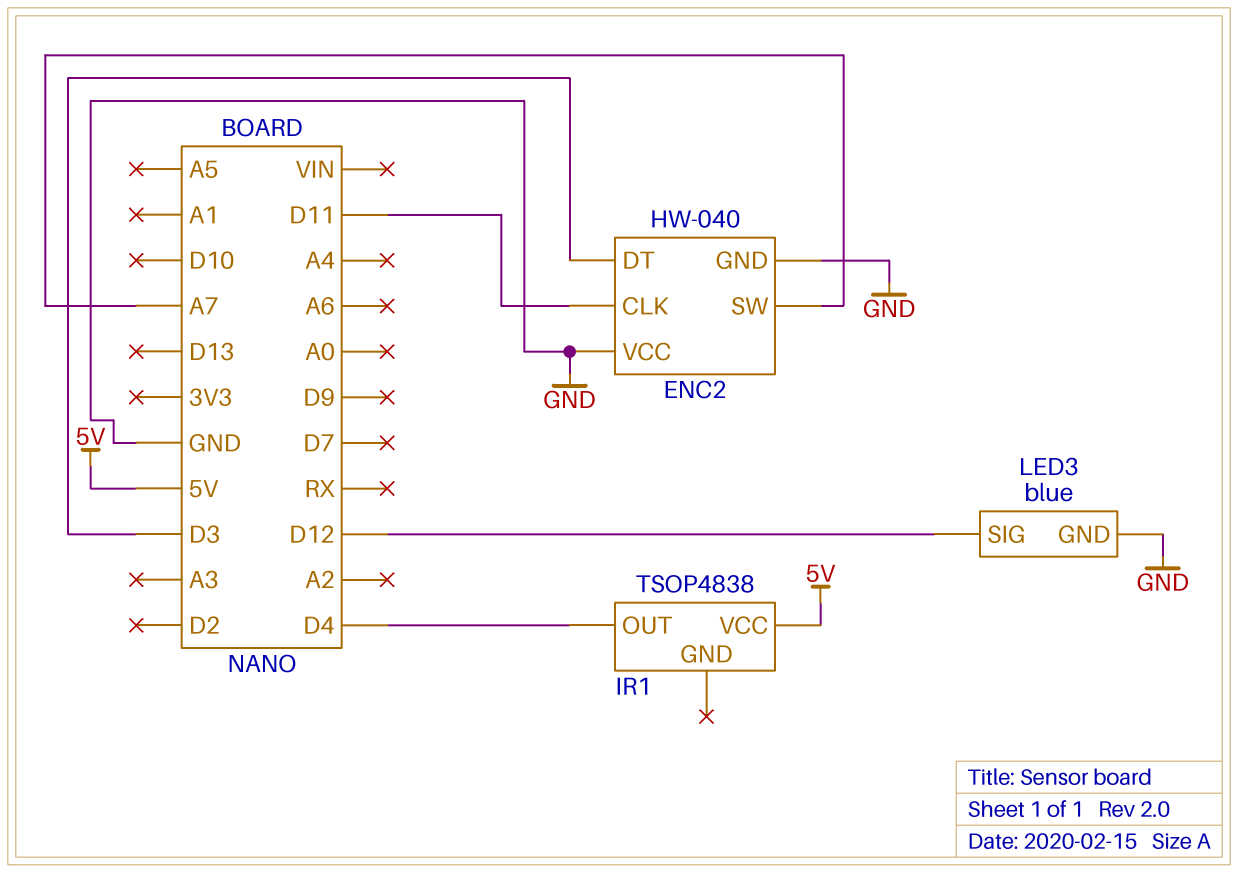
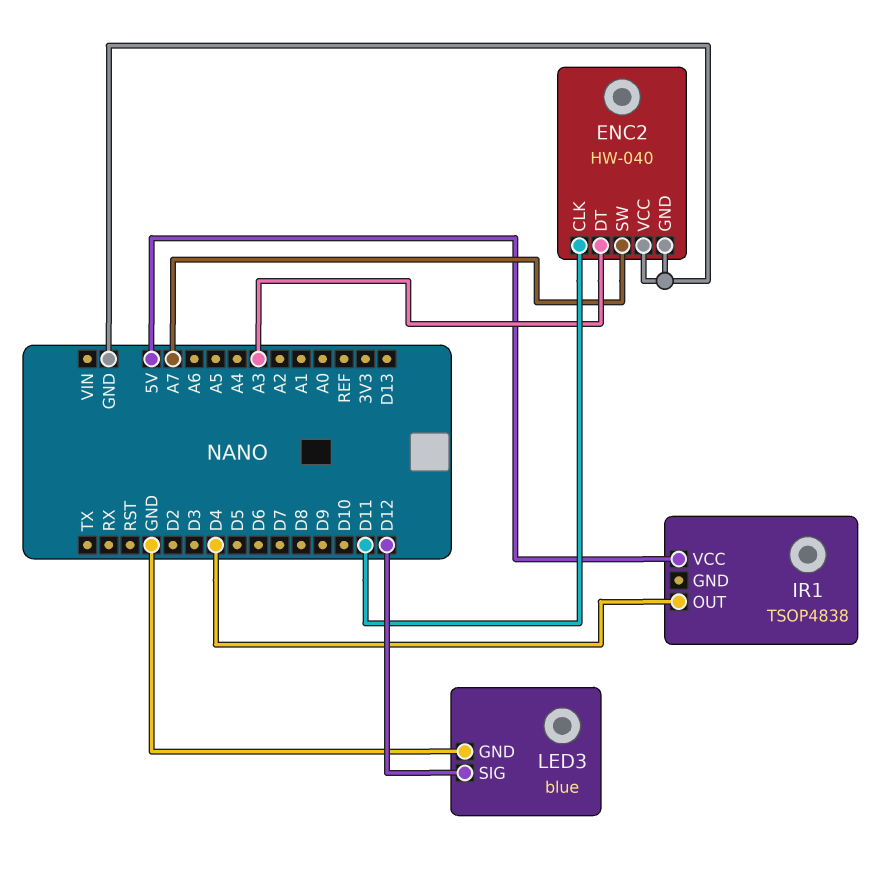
ENC2 pin DT: D3 -> A3

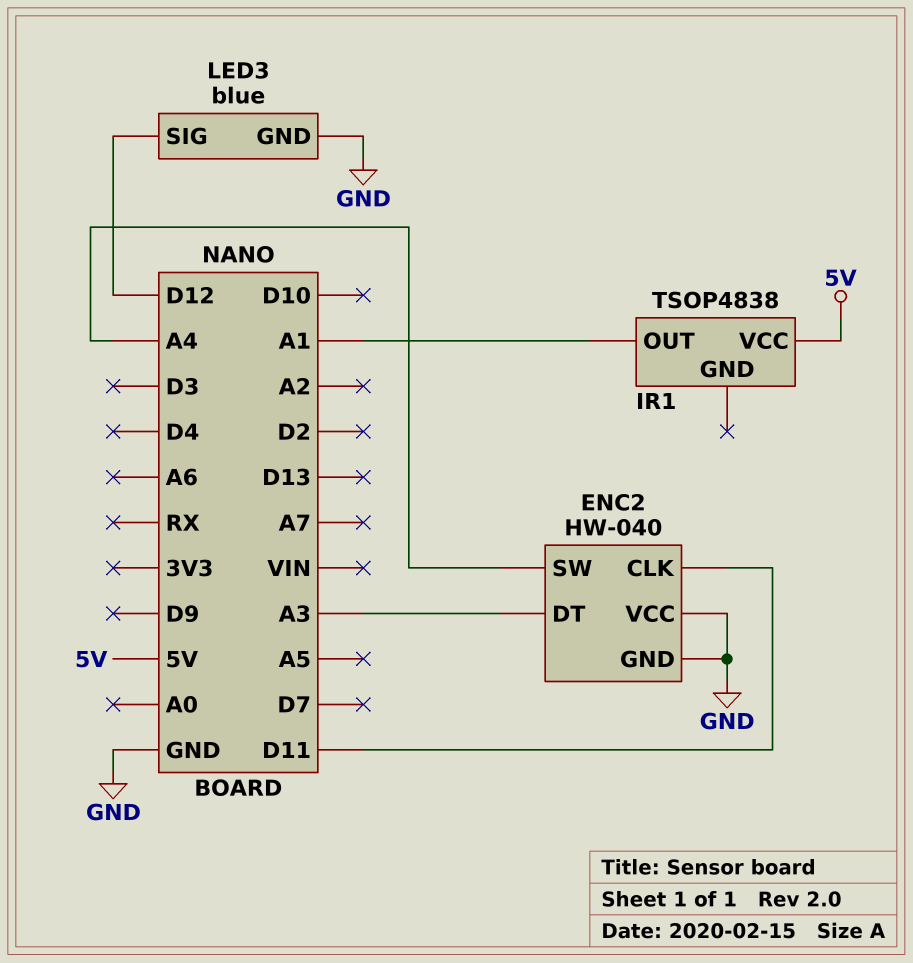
ENC2 pin SW: A7 -> A4
IR1 pin OUT: D4 -> A1

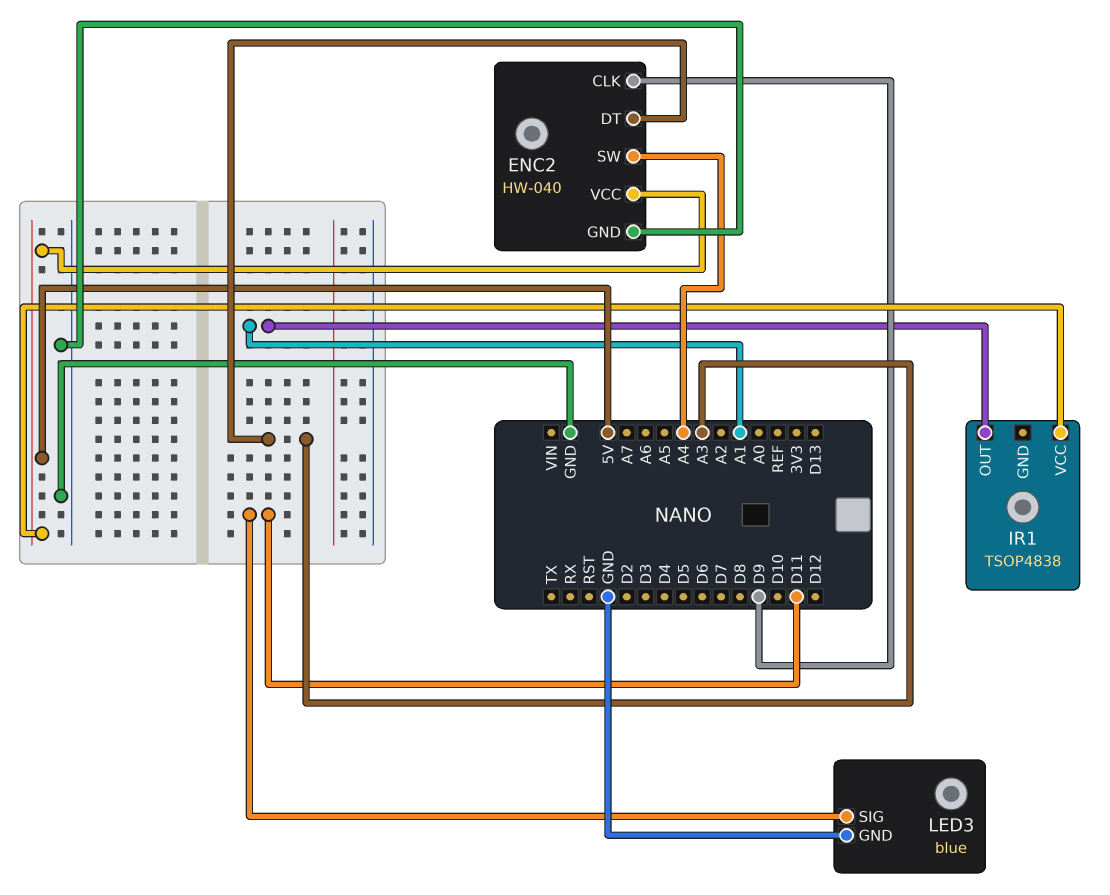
ENC2 pin CLK: D11 -> D9
ENC2 pin VCC: GND -> 5V
LED3 pin SIG: D12 -> D11

